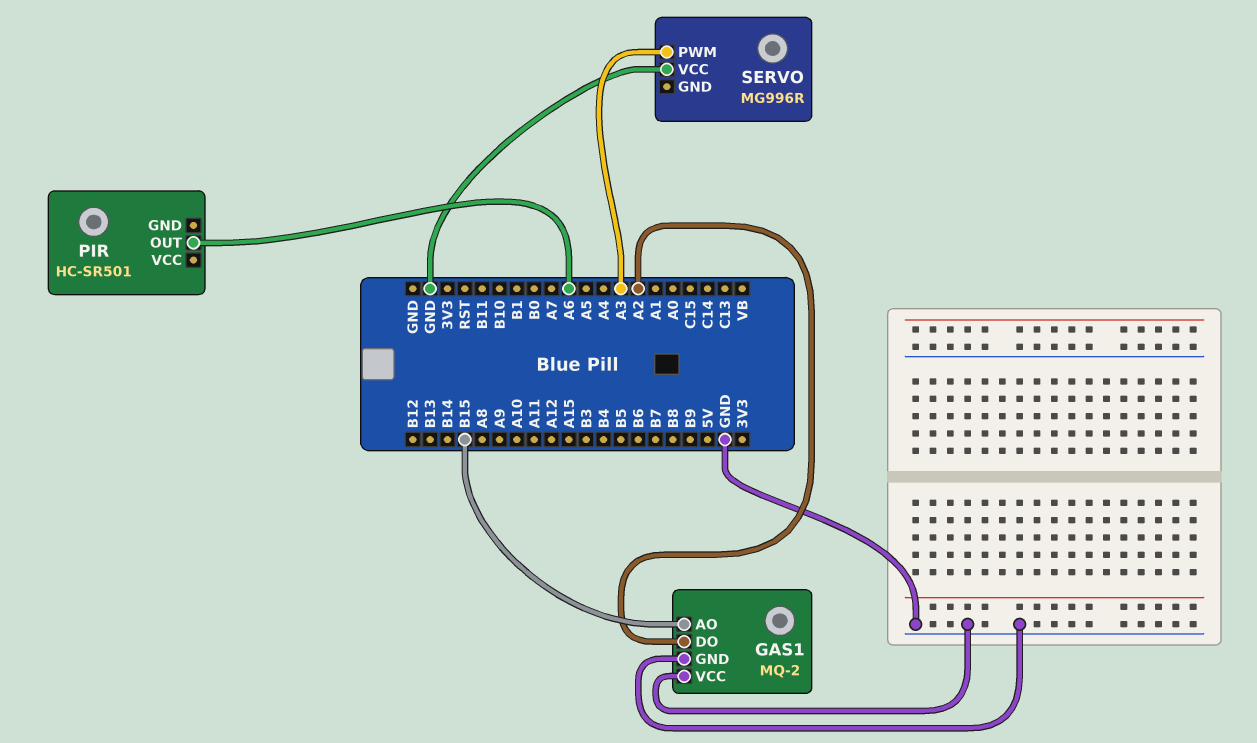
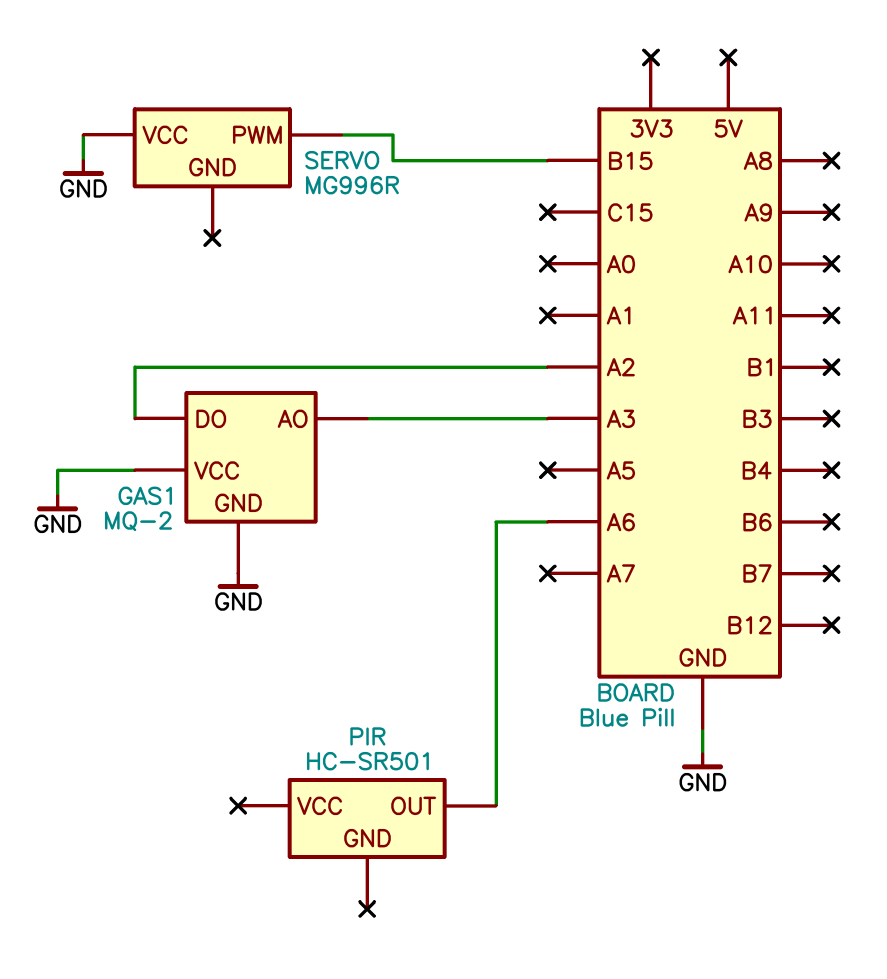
GAS1 pin AO: B15 -> A3
SERVO pin PWM: A3 -> B15

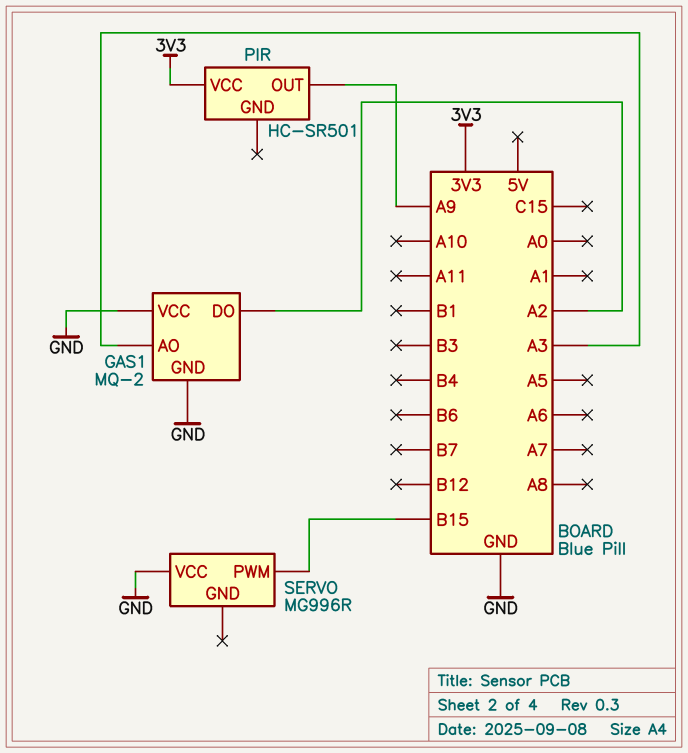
PIR pin OUT: A6 -> A9
PIR pin VCC: none -> 3V3

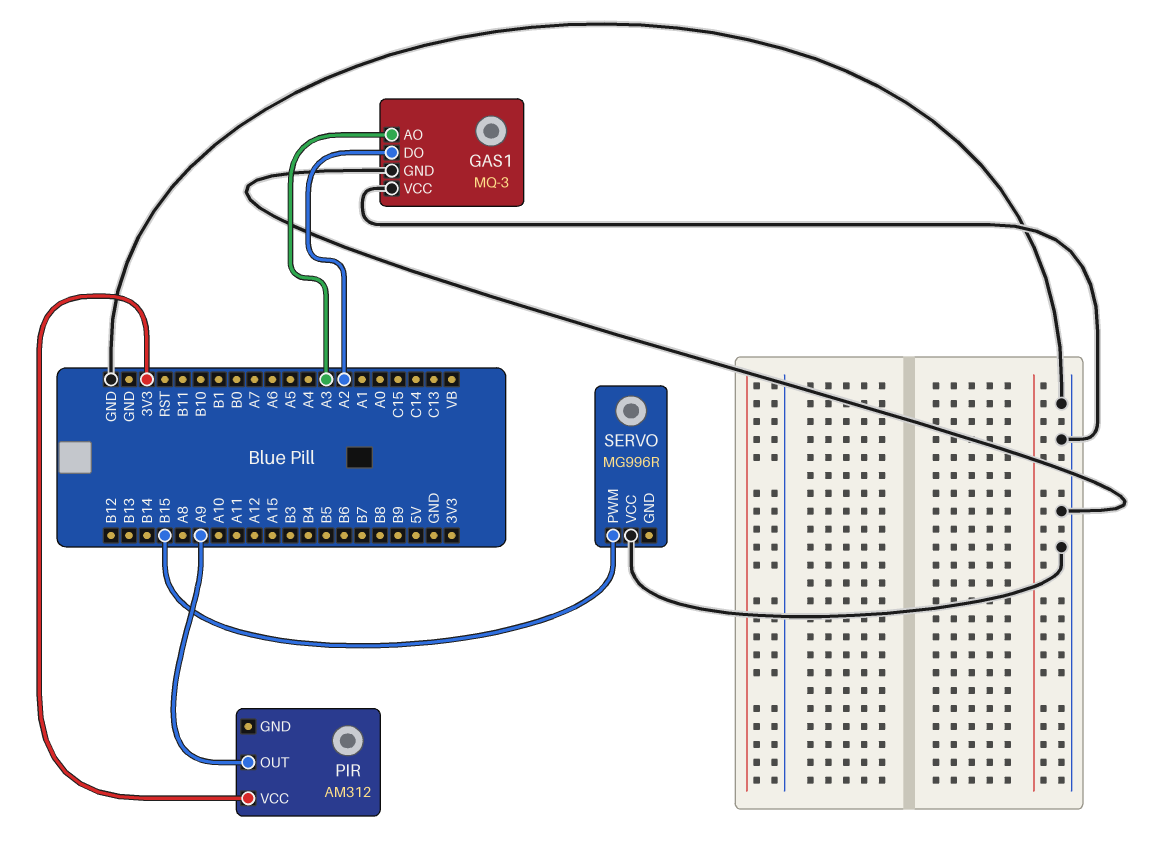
GAS1: MQ-2 -> MQ-3
PIR: HC-SR501 -> AM312

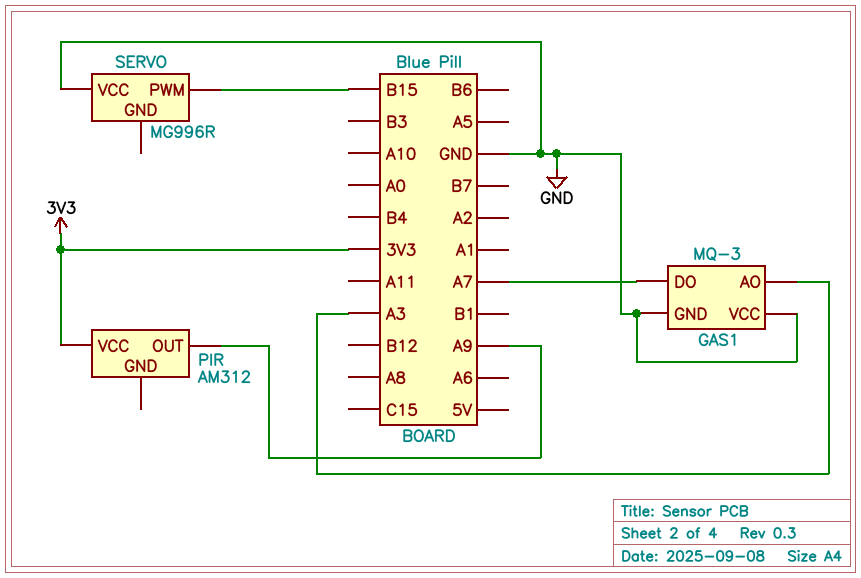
GAS1 pin DO: A2 -> A7

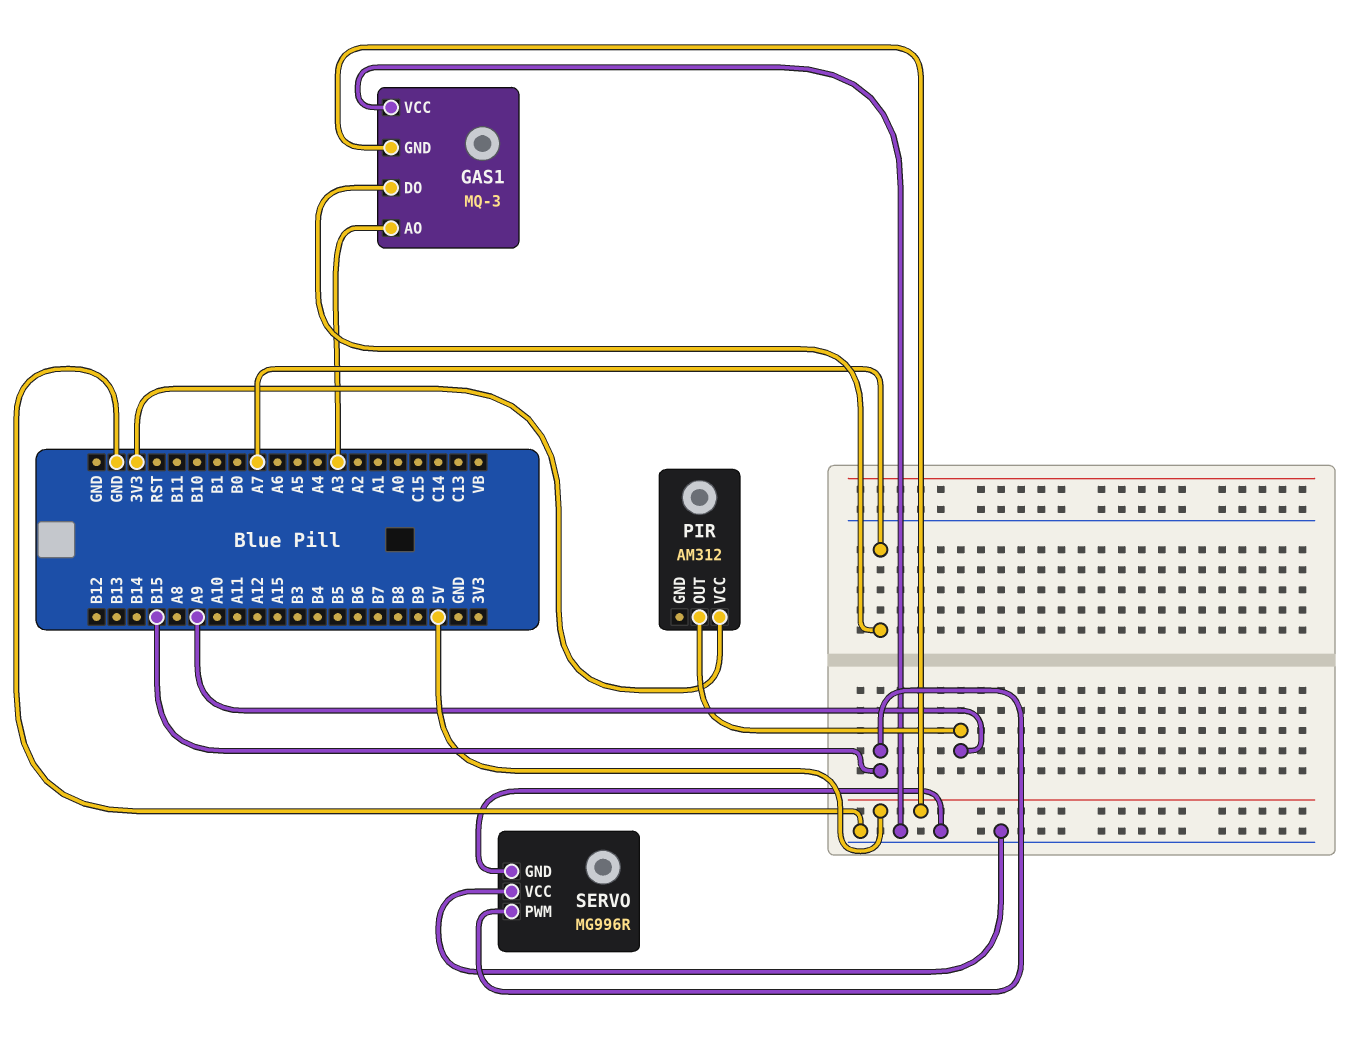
GAS1 pin GND: GND -> 5V
SERVO pin GND: none -> GND

